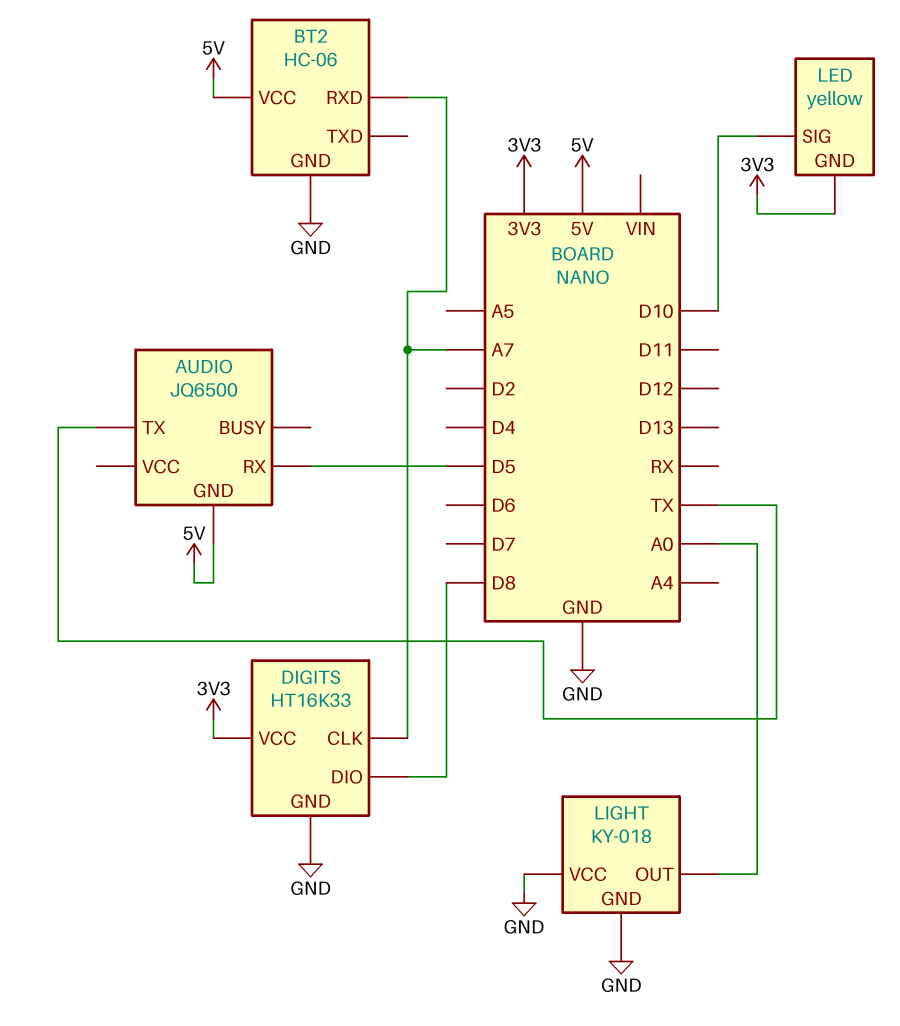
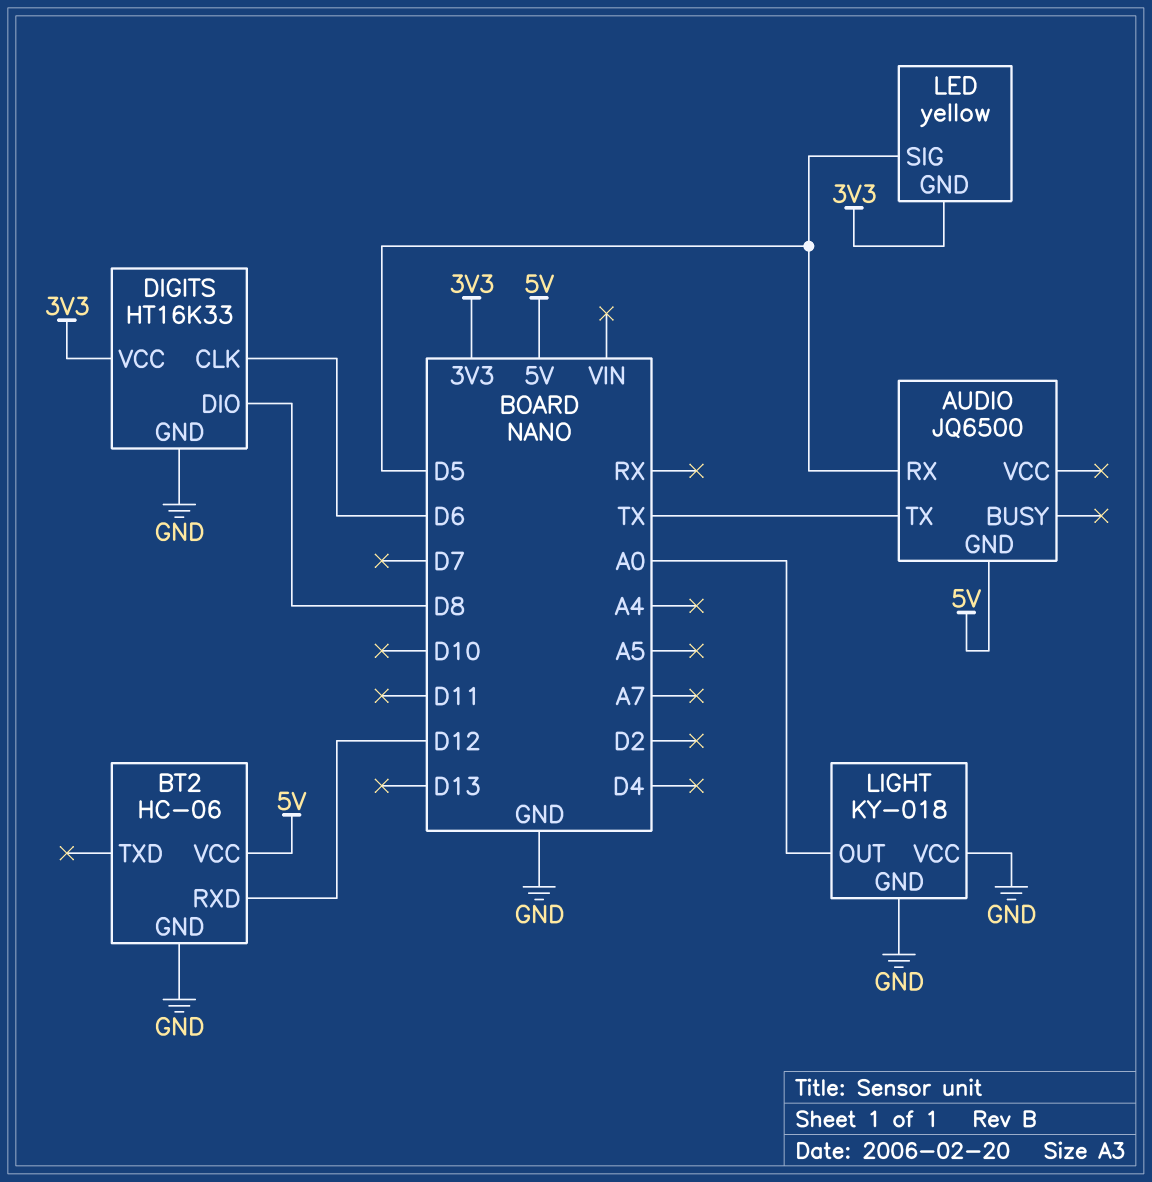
BT2 pin RXD: A7 -> D12
DIGITS pin CLK: A7 -> D6
LED pin SIG: D10 -> D5

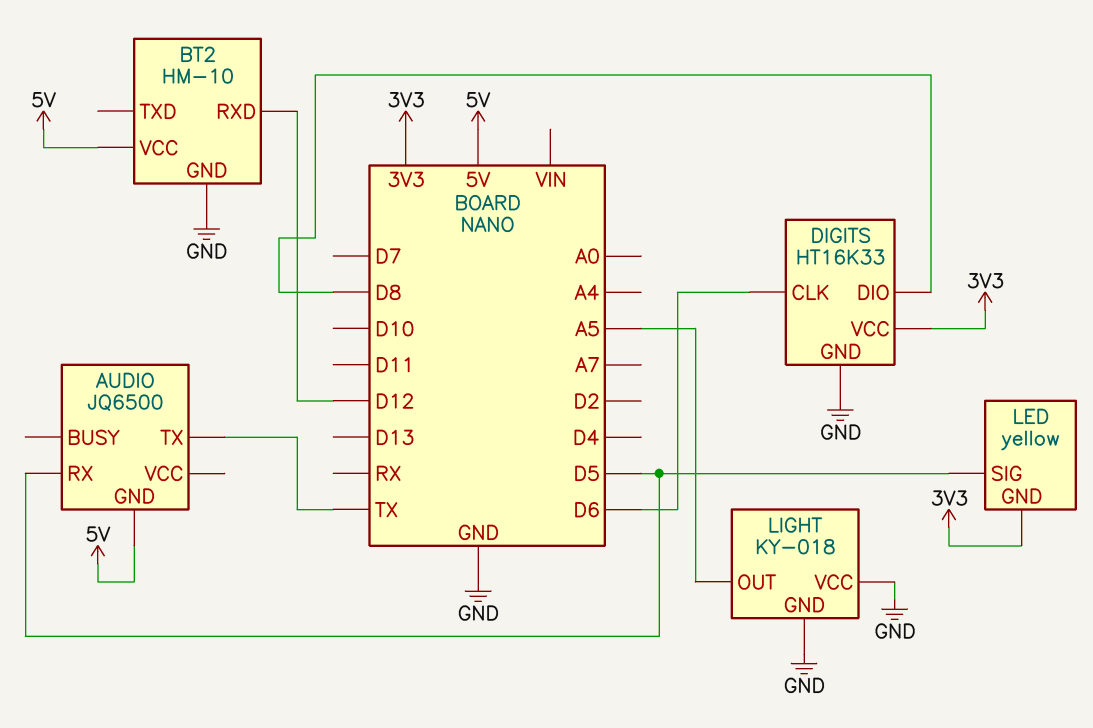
BT2: HC-06 -> HM-10
LIGHT pin OUT: A0 -> A5

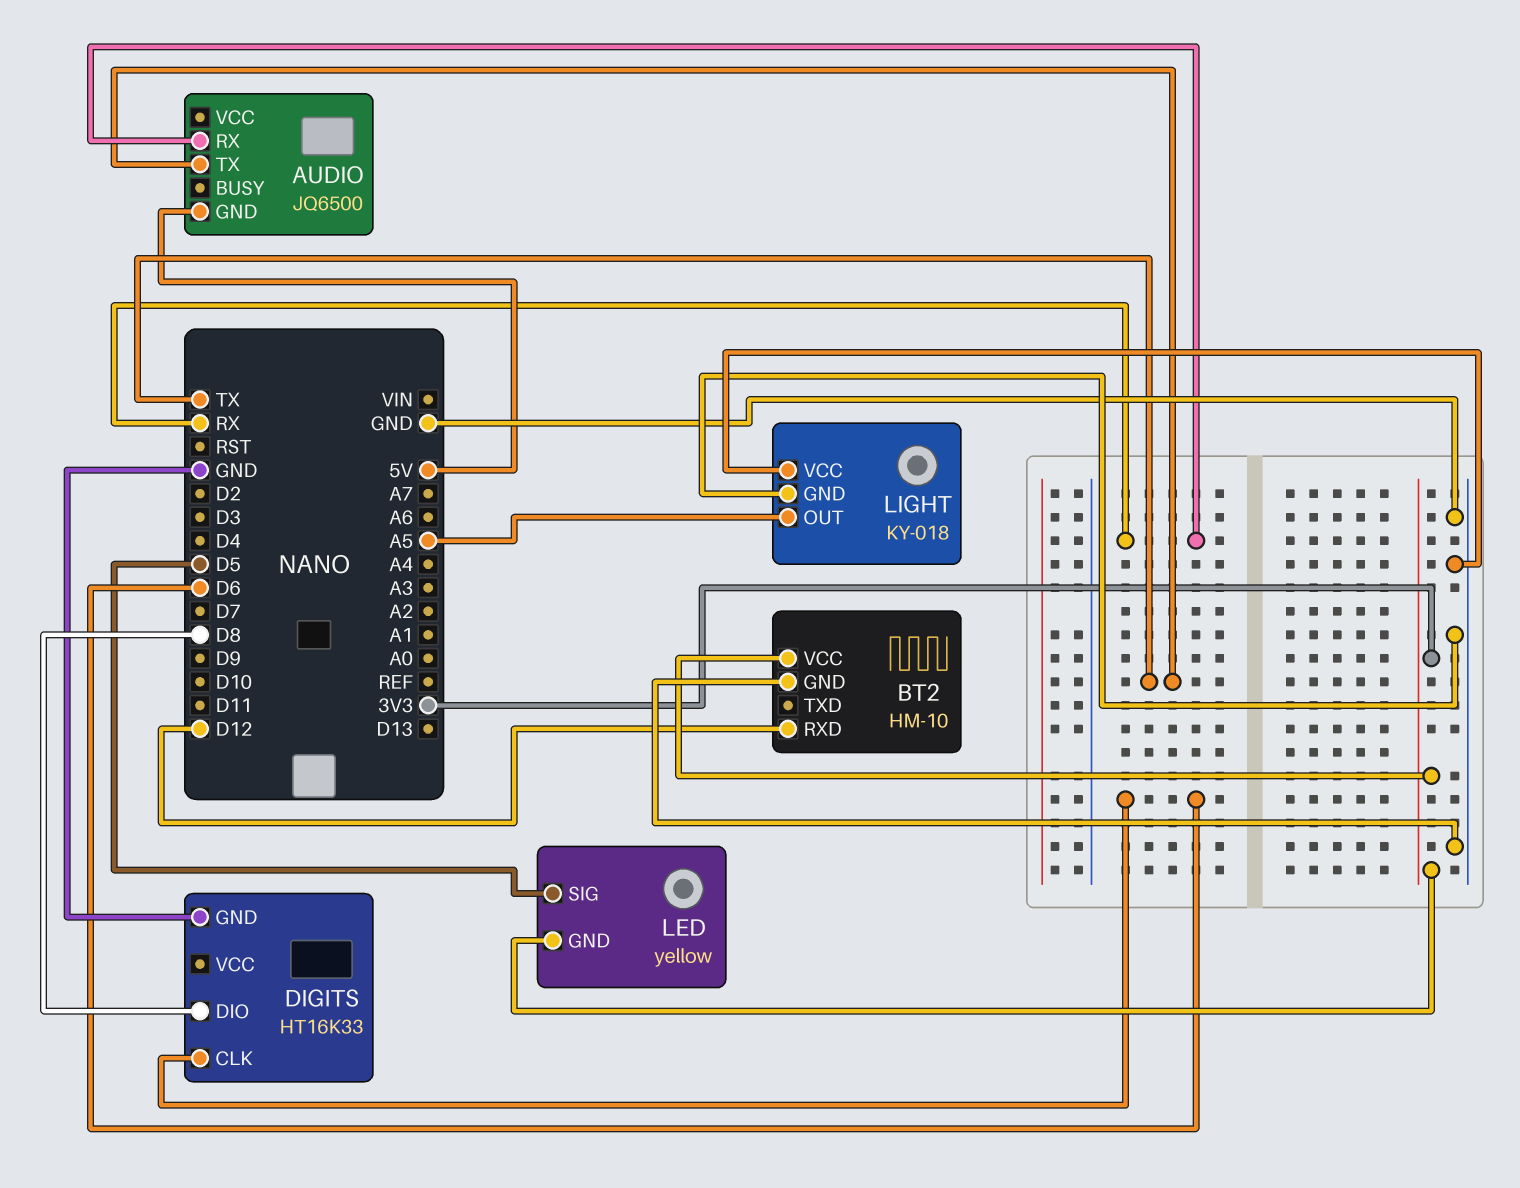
AUDIO pin RX: D5 -> RX
BT2 pin VCC: 5V -> 3V3
DIGITS pin VCC: 3V3 -> none

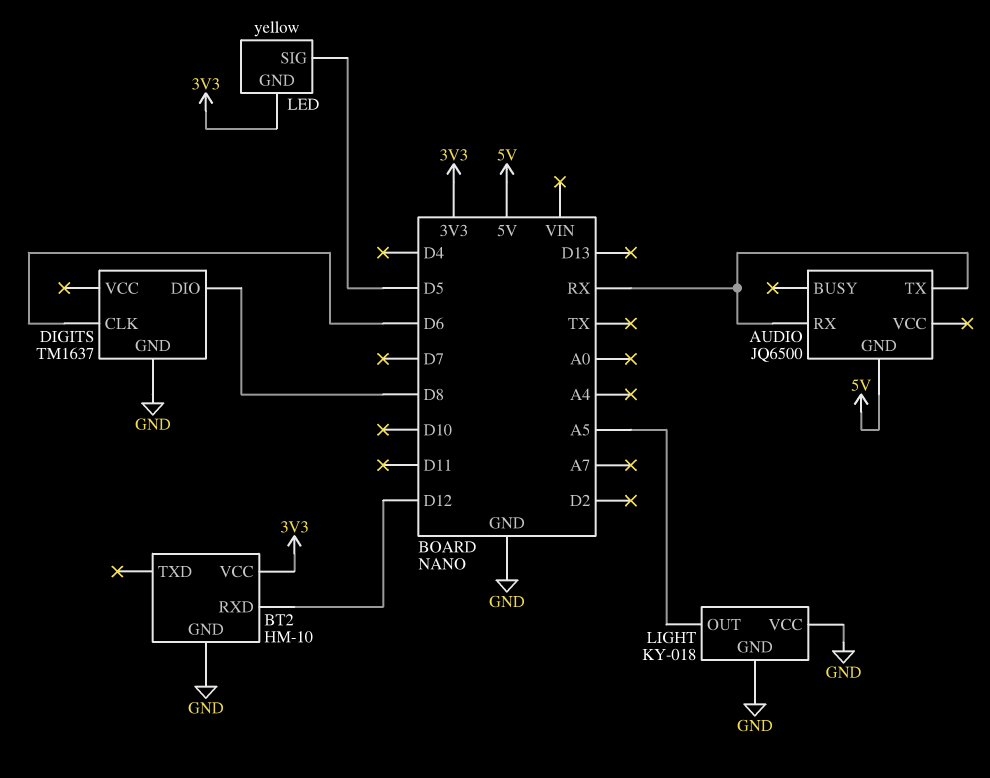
AUDIO pin TX: TX -> RX
DIGITS: HT16K33 -> TM1637

